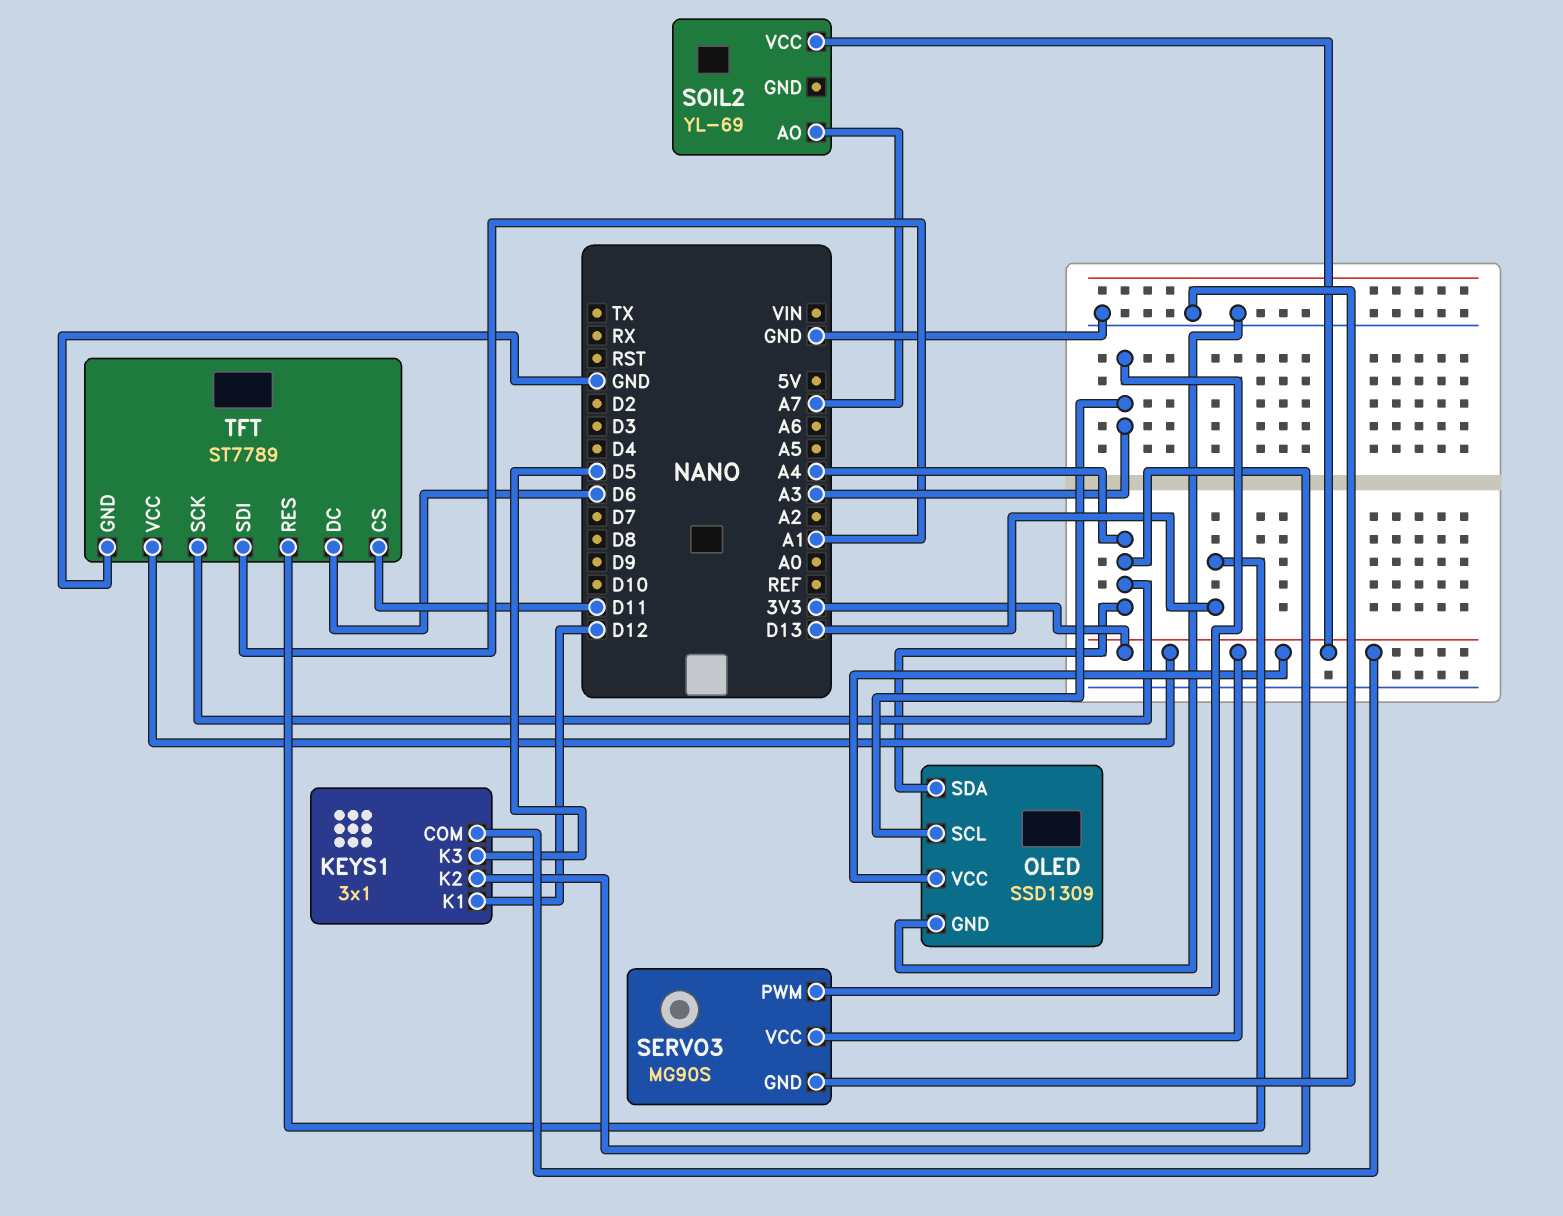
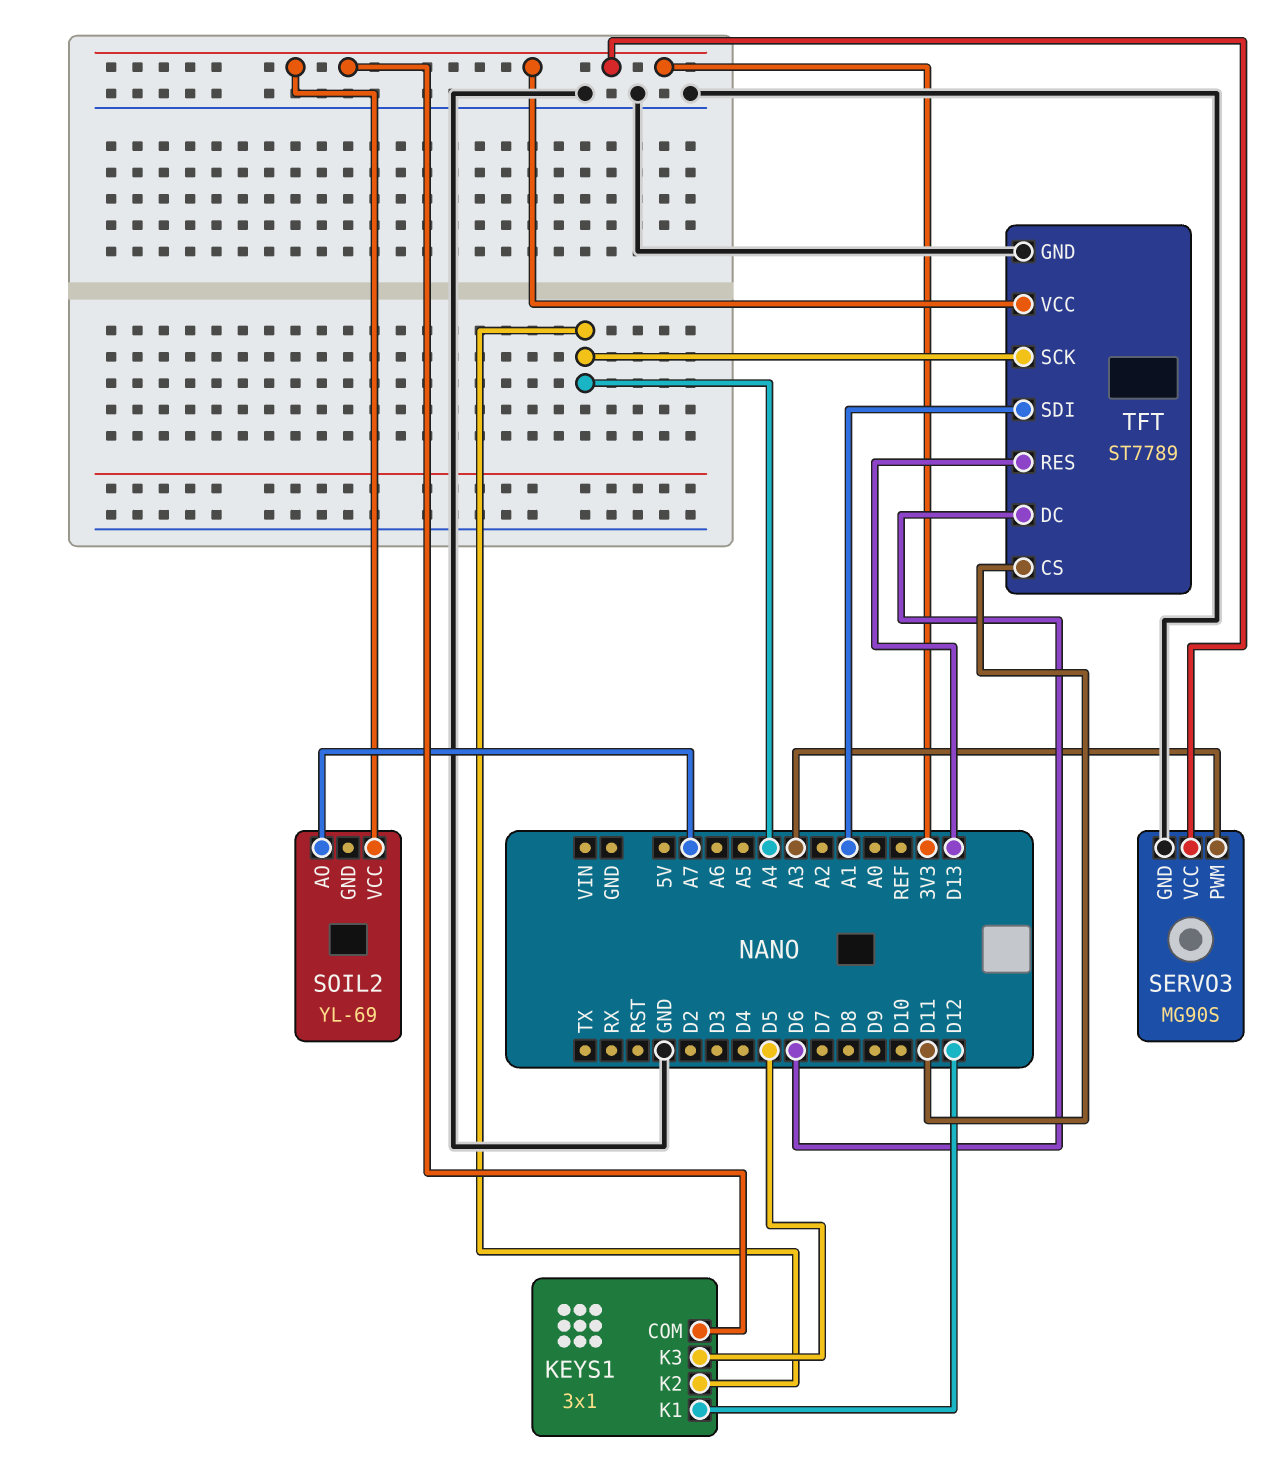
OLED: SSD1309 -> none
OLED pin GND: GND -> none
OLED pin SCL: A3 -> none
OLED pin SDA: A4 -> none
OLED pin VCC: 3V3 -> none

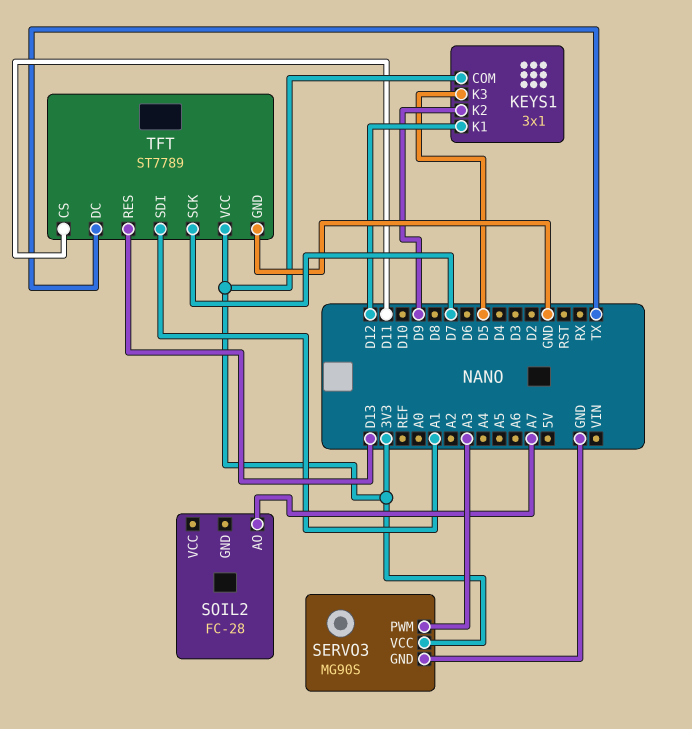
KEYS1 pin K2: A4 -> D9
SOIL2: YL-69 -> FC-28
SOIL2 pin VCC: 3V3 -> none
TFT pin DC: D6 -> TX
TFT pin SCK: A4 -> D7

